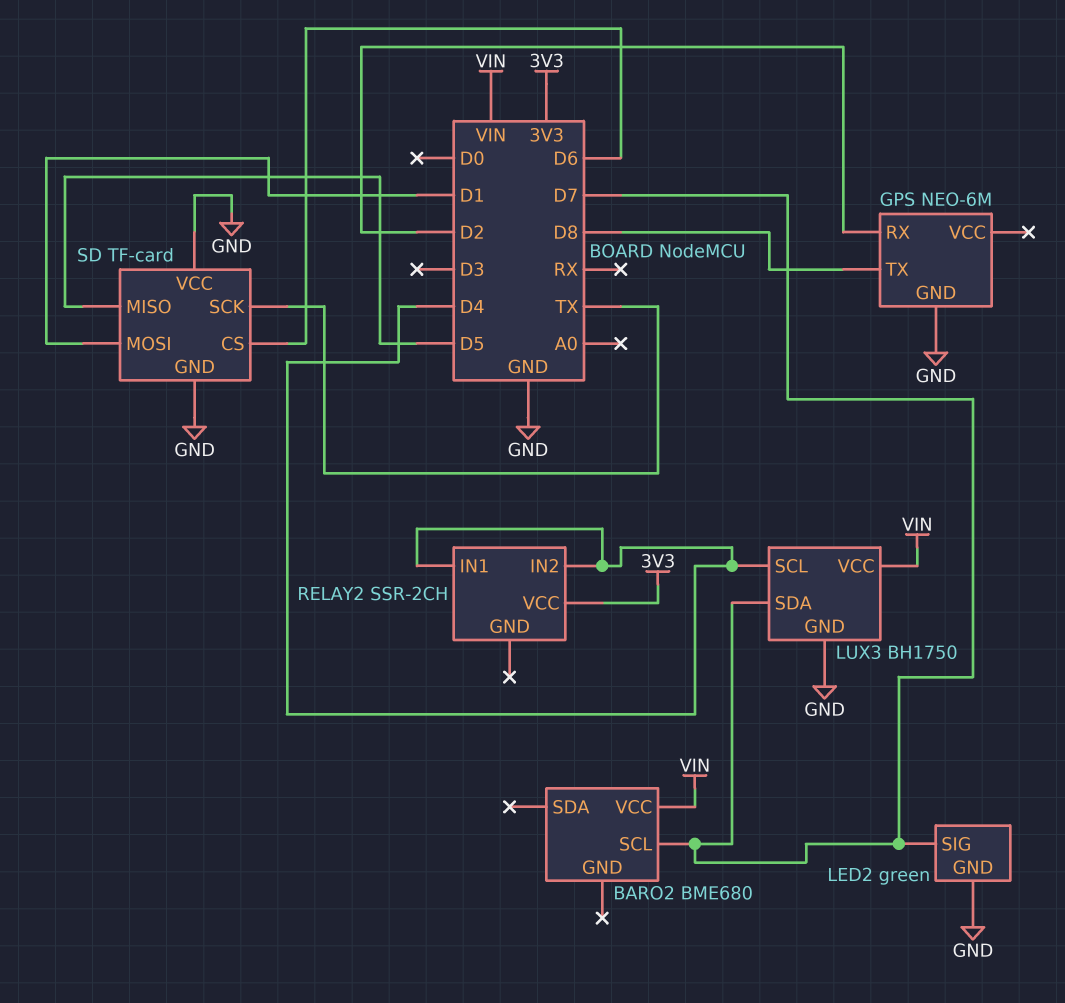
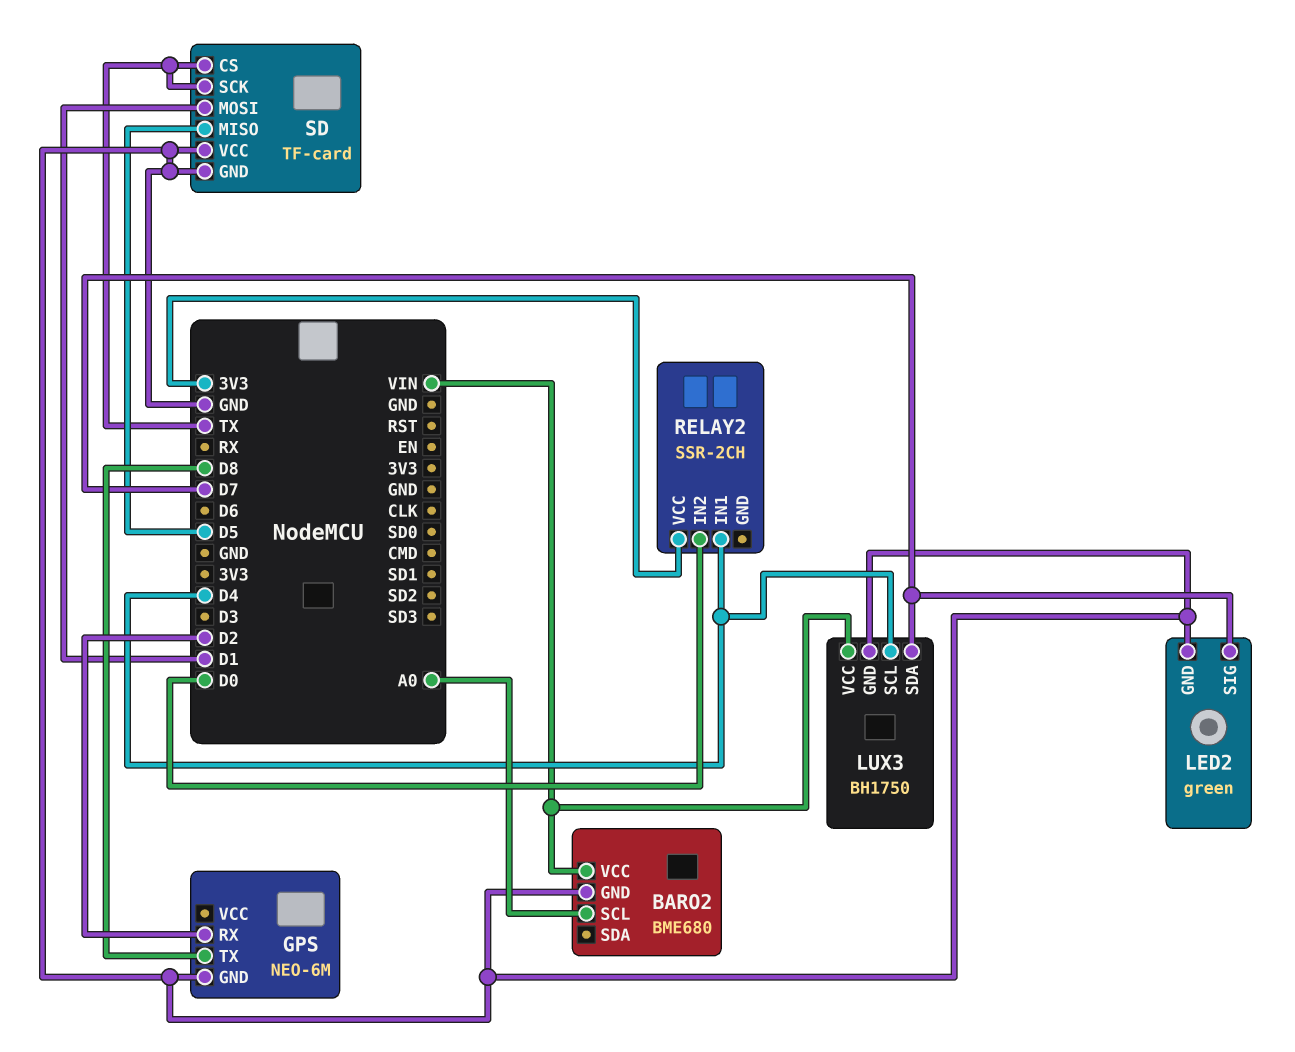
BARO2 pin GND: none -> GND
BARO2 pin SCL: D7 -> A0
RELAY2 pin IN2: D4 -> D0
SD pin CS: D6 -> TX

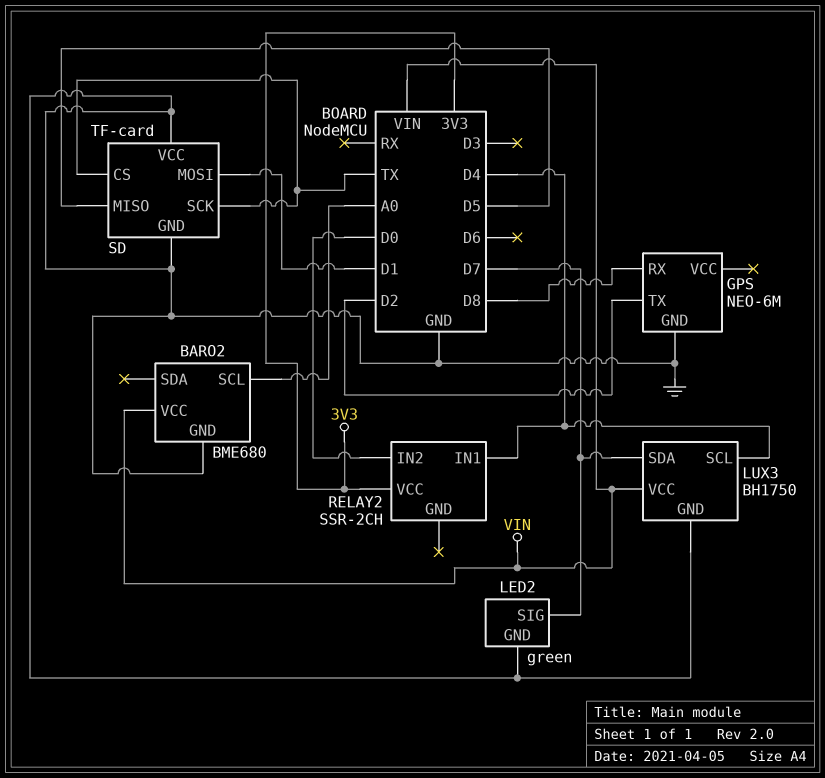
GPS pin RX: D2 -> D8
GPS pin TX: D8 -> D2

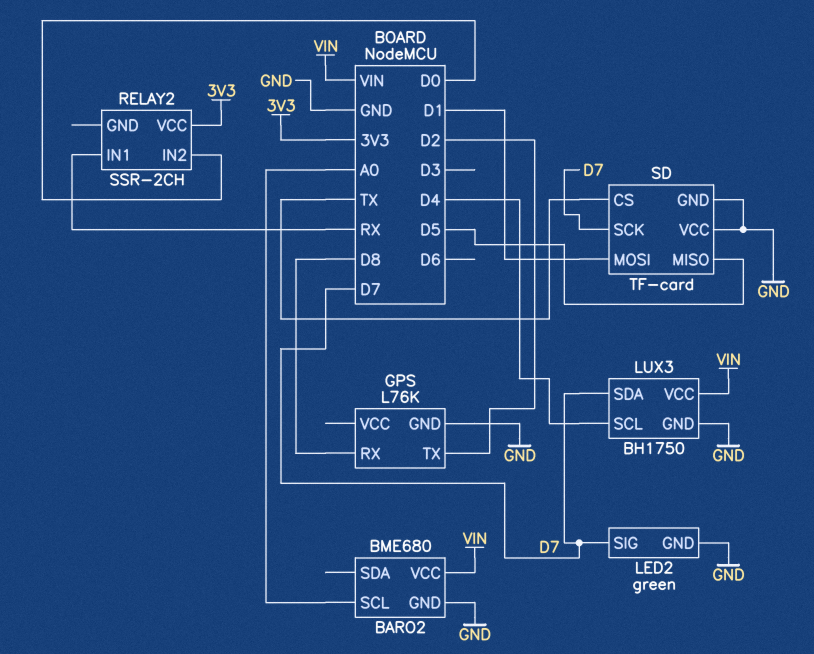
GPS: NEO-6M -> L76K
RELAY2 pin IN1: D4 -> RX
SD pin SCK: TX -> D7

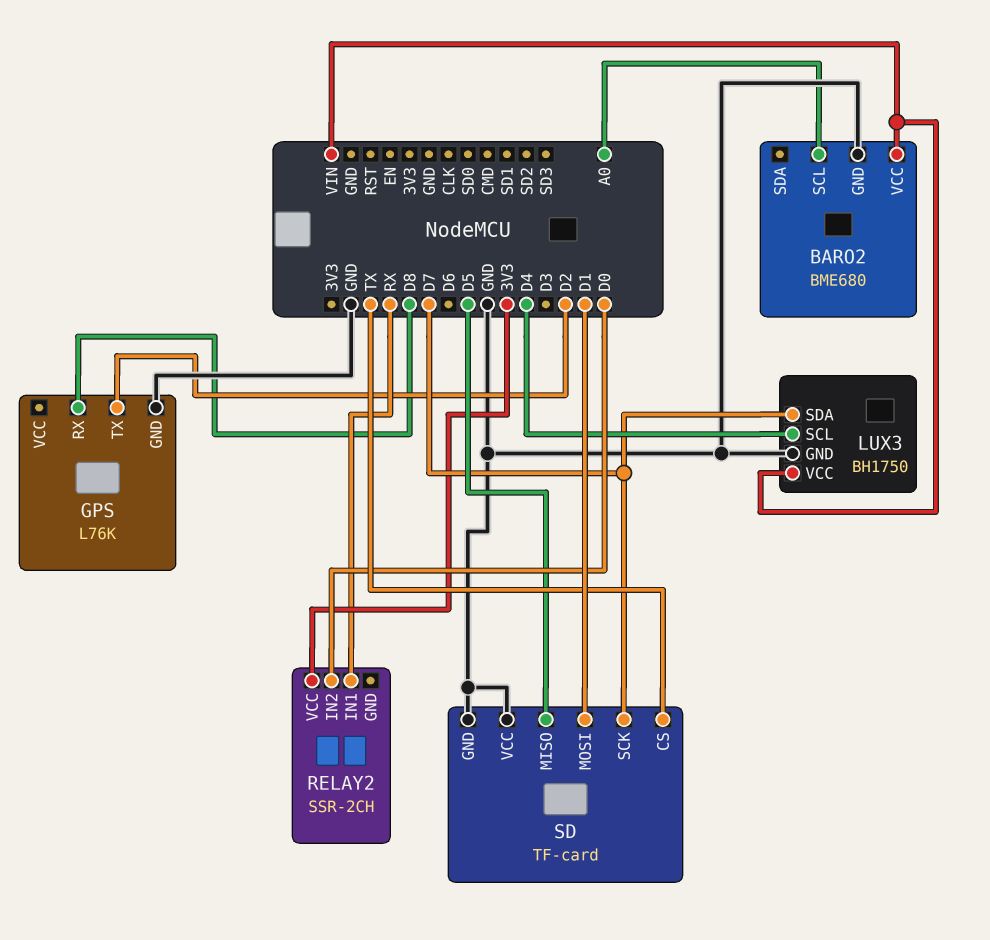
LED2: green -> none
LED2 pin GND: GND -> none
LED2 pin SIG: D7 -> none

